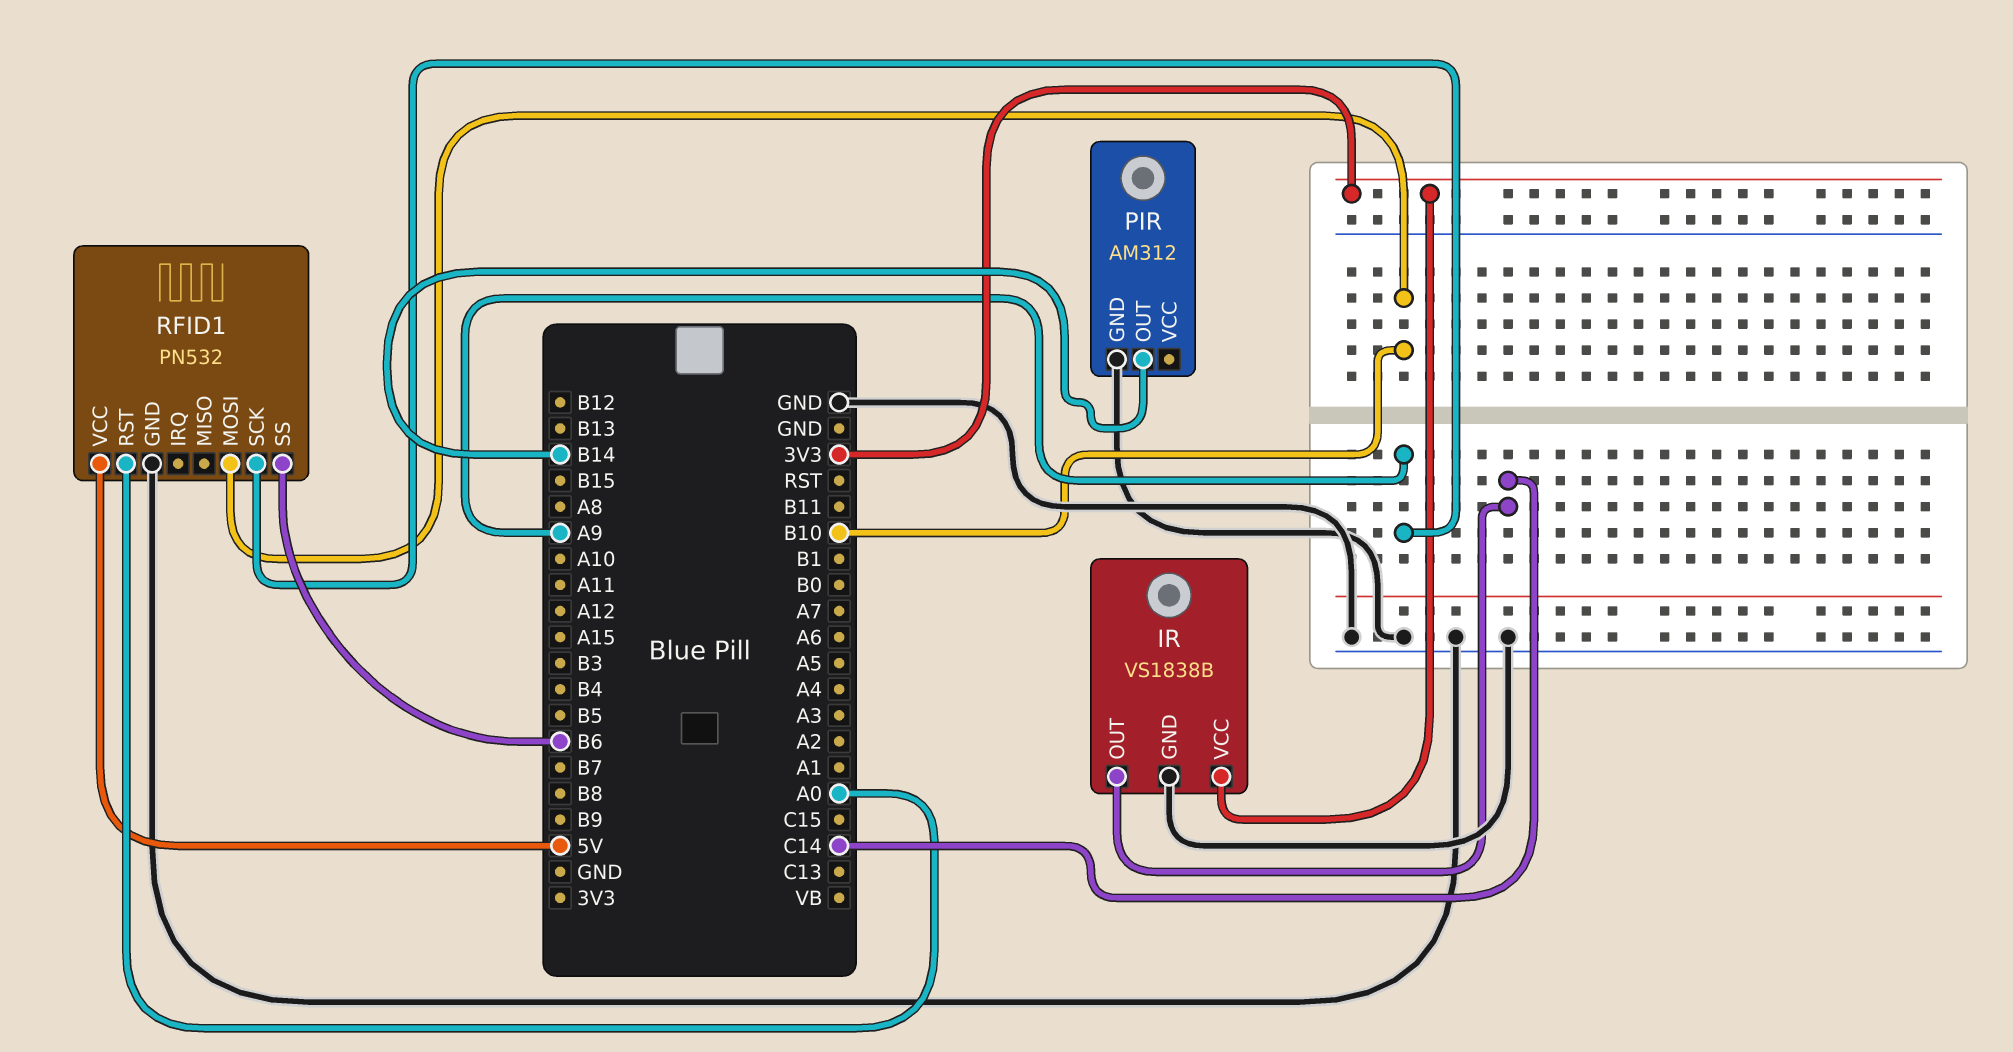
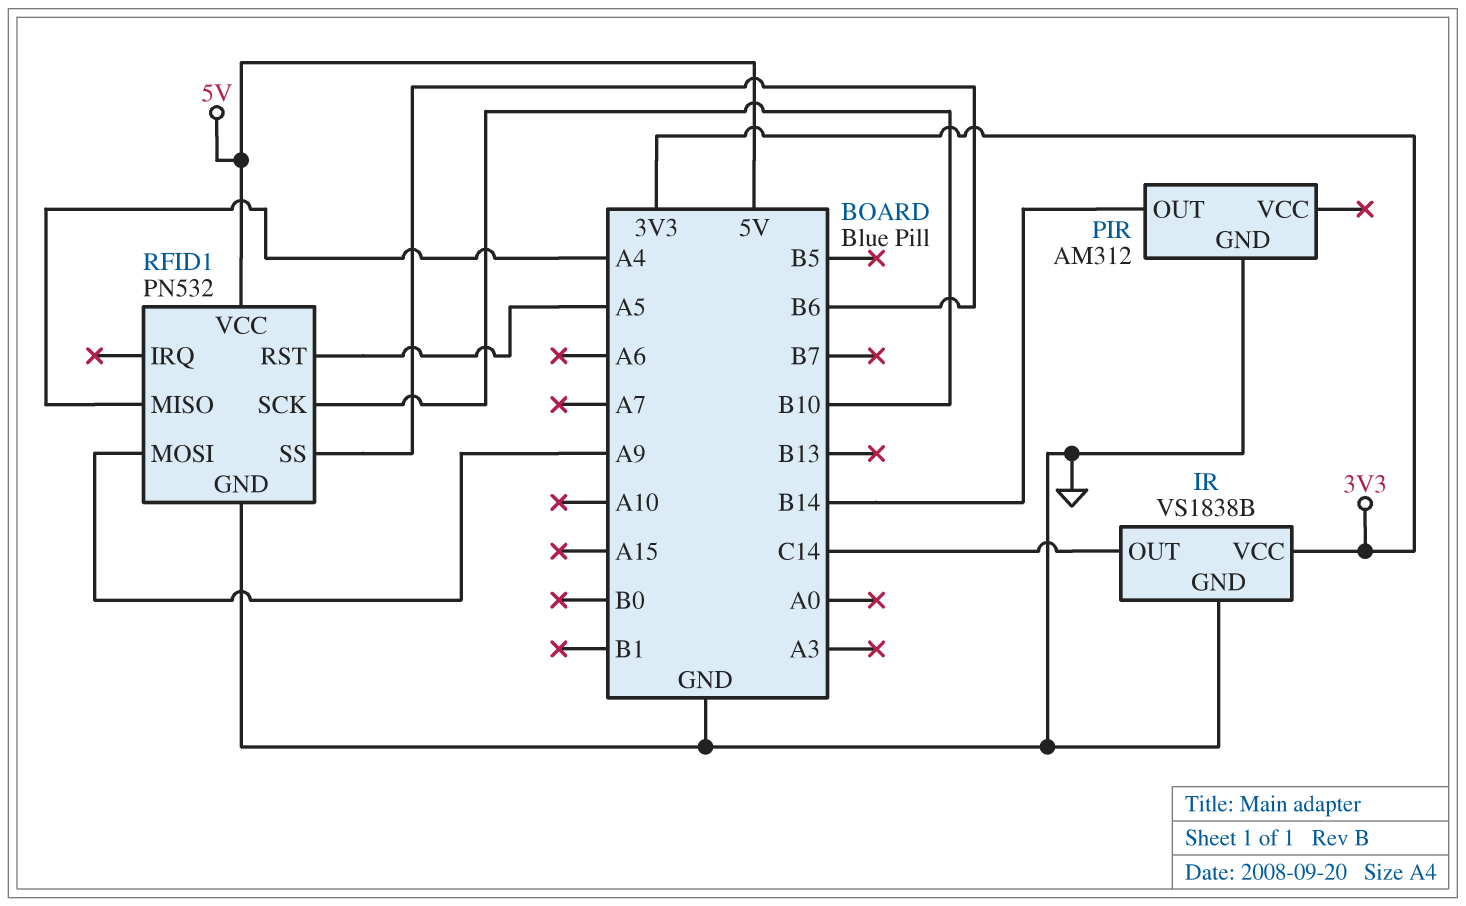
RFID1 pin MISO: none -> A4
RFID1 pin MOSI: B10 -> A9
RFID1 pin RST: A0 -> A5
RFID1 pin SCK: A9 -> B10

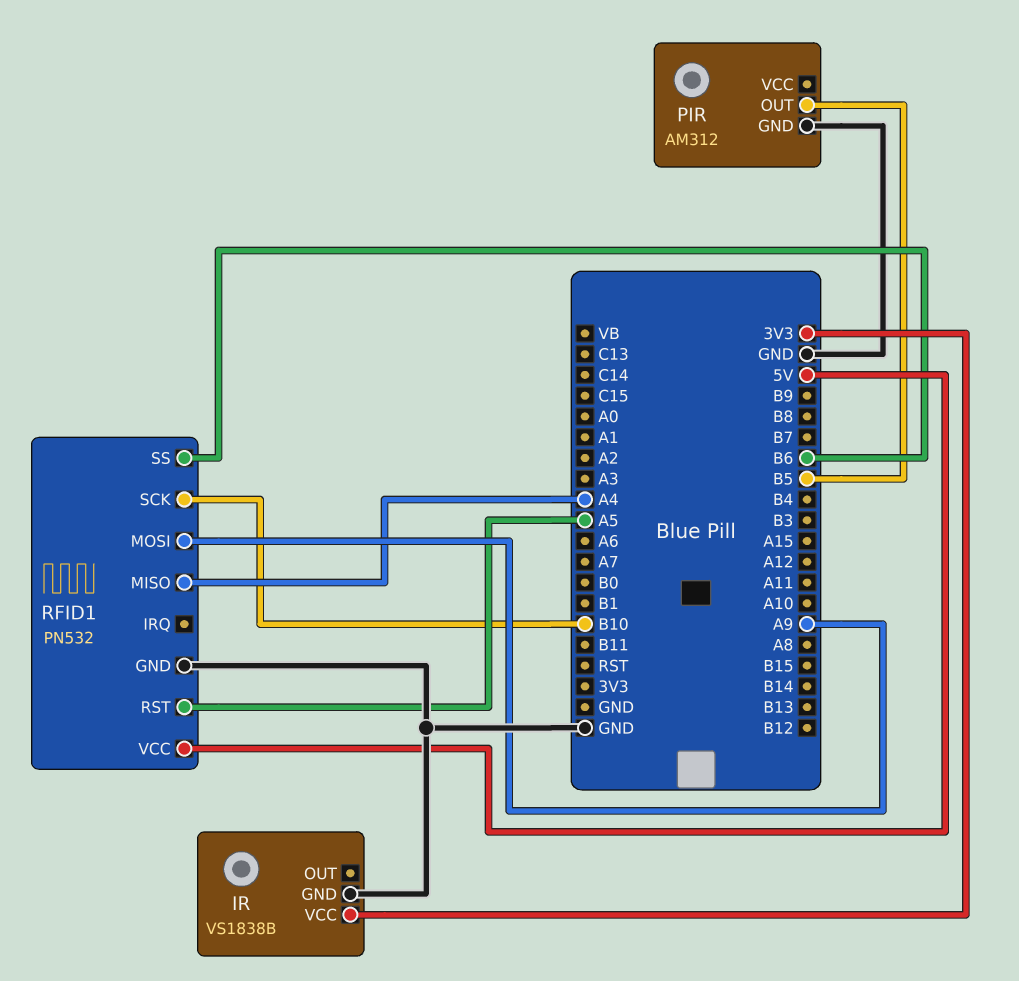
IR pin OUT: C14 -> none
PIR pin OUT: B14 -> B5

